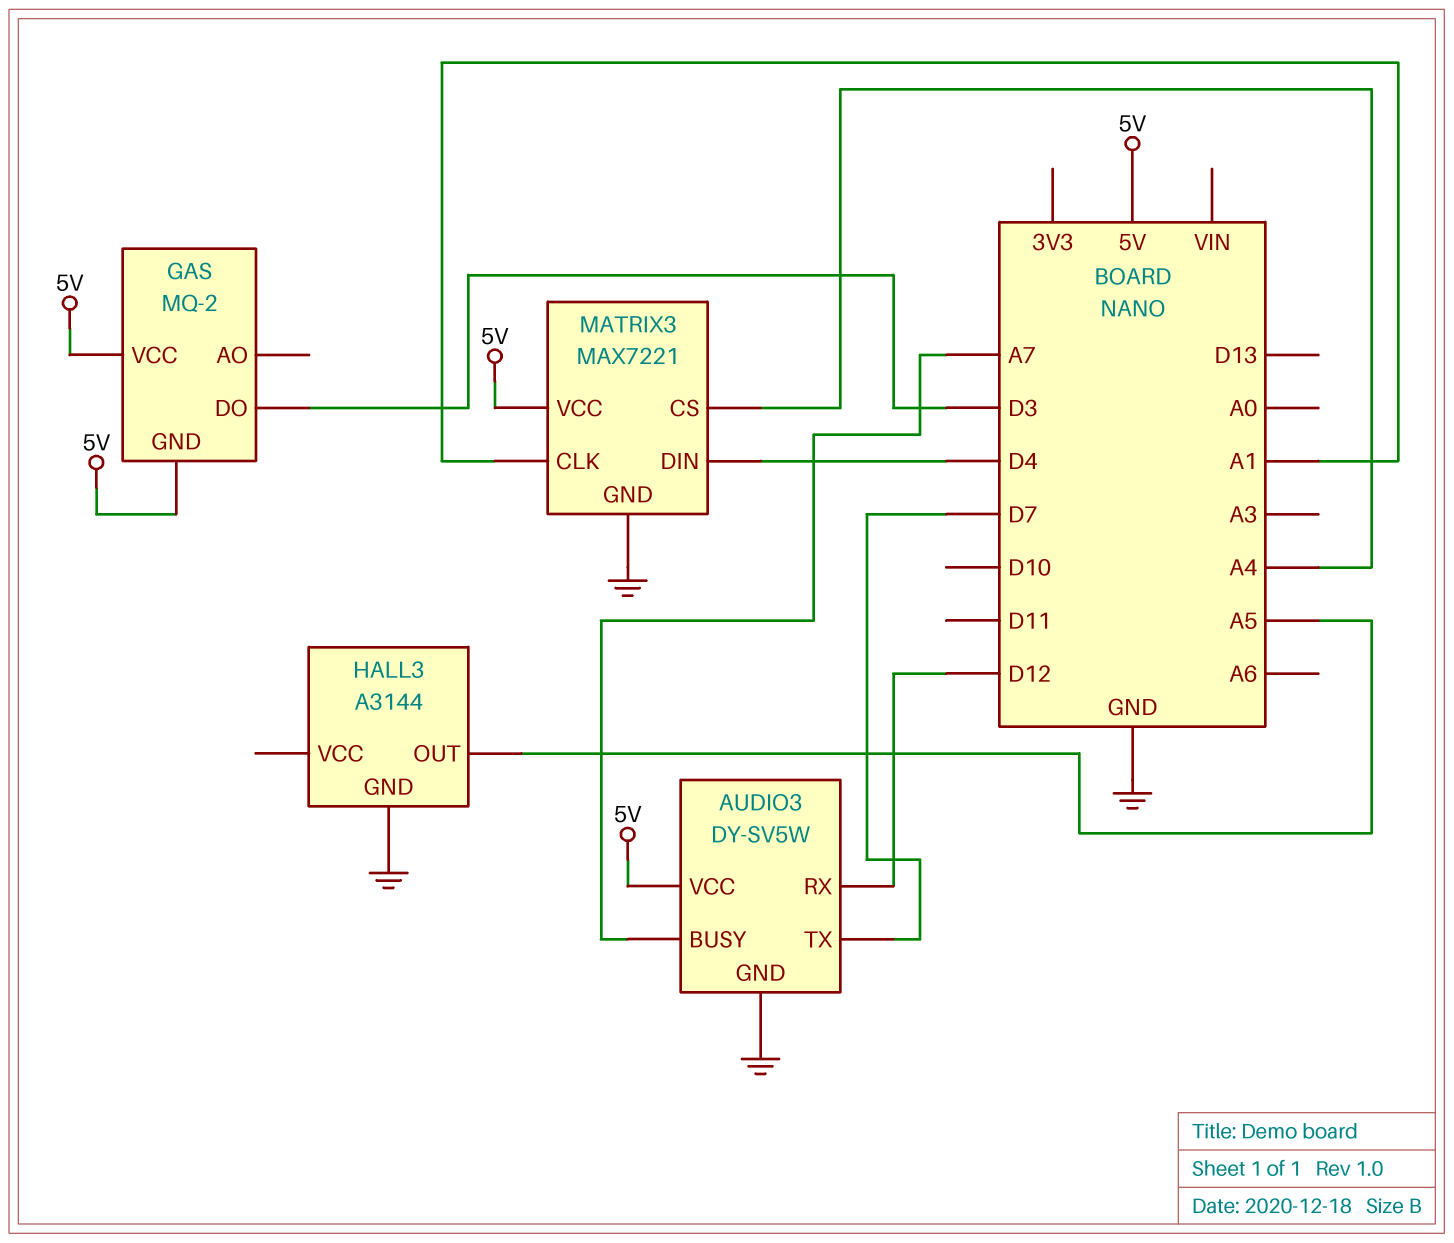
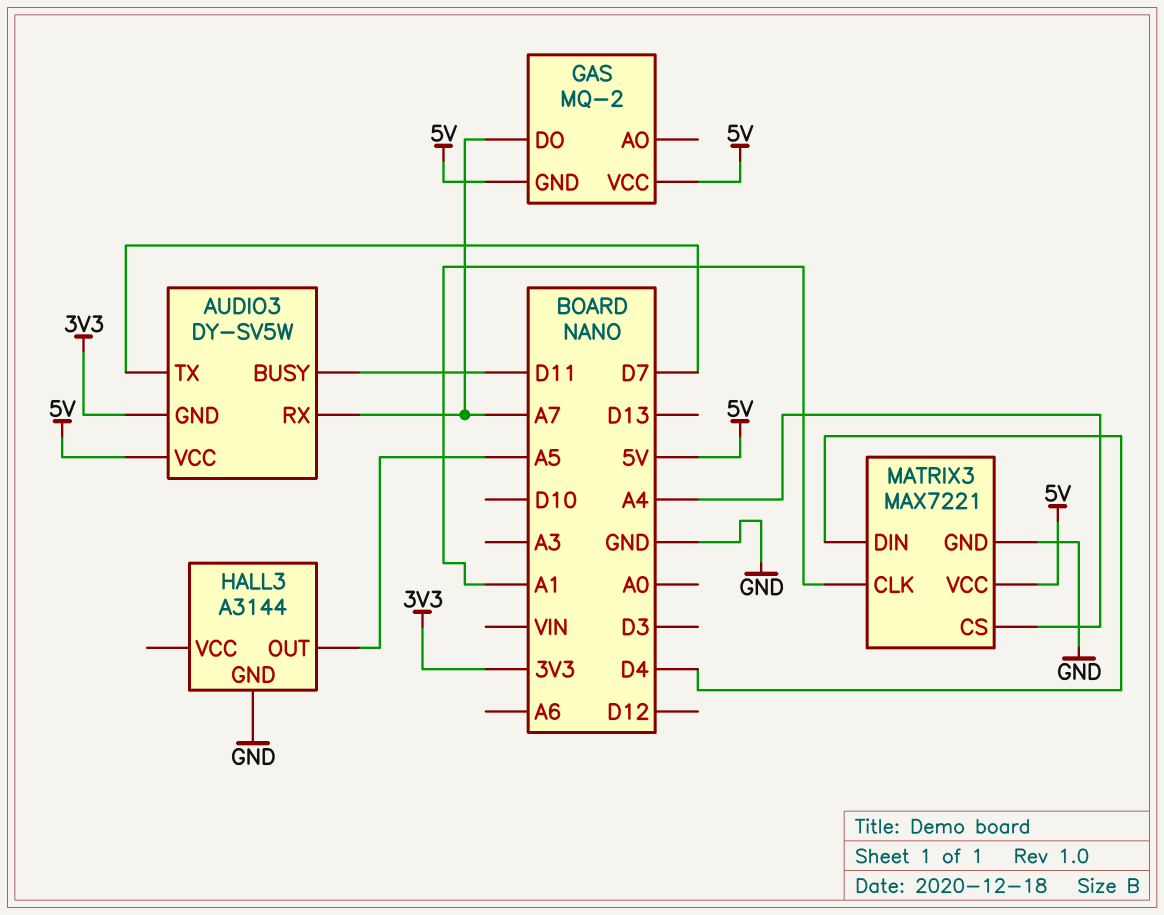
AUDIO3 pin BUSY: A7 -> D11
AUDIO3 pin GND: GND -> 3V3
AUDIO3 pin RX: D12 -> A7
GAS pin DO: D3 -> A7

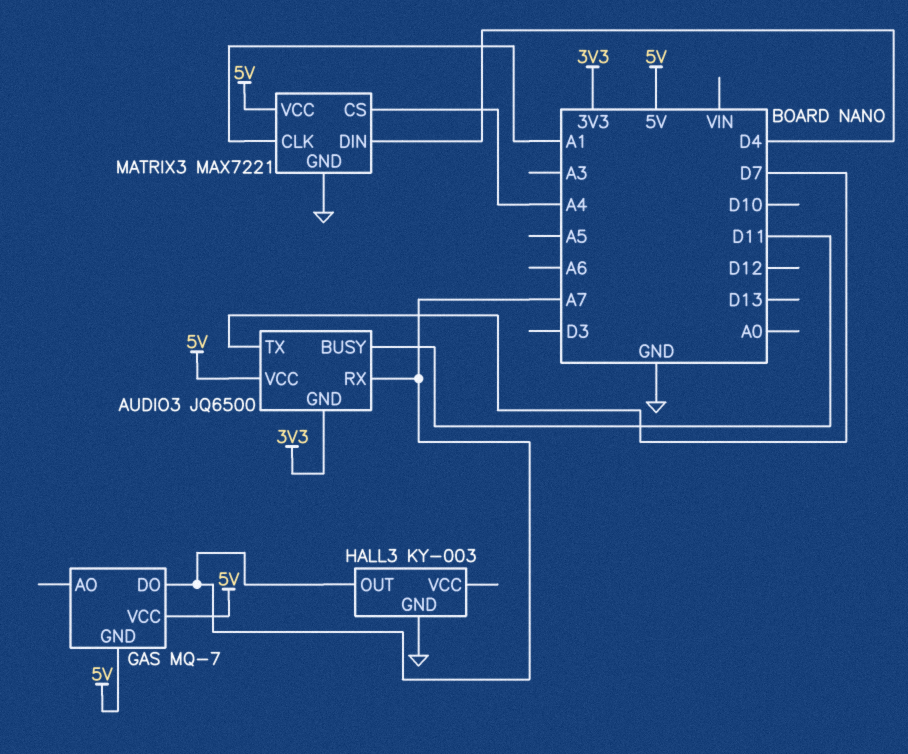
AUDIO3: DY-SV5W -> JQ6500
GAS: MQ-2 -> MQ-7
HALL3: A3144 -> KY-003
HALL3 pin OUT: A5 -> A7

